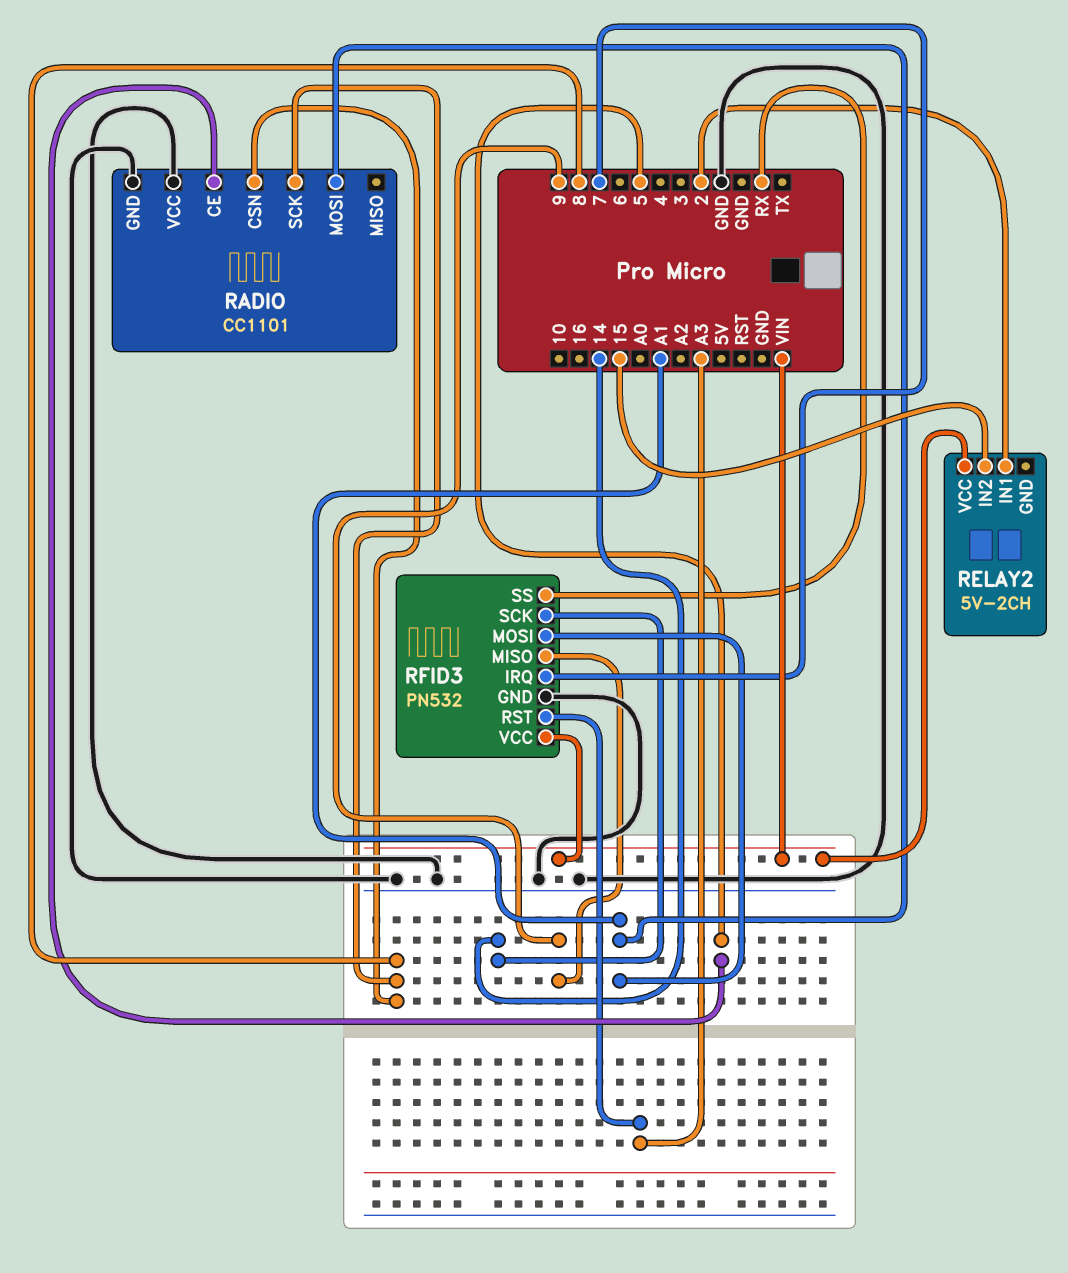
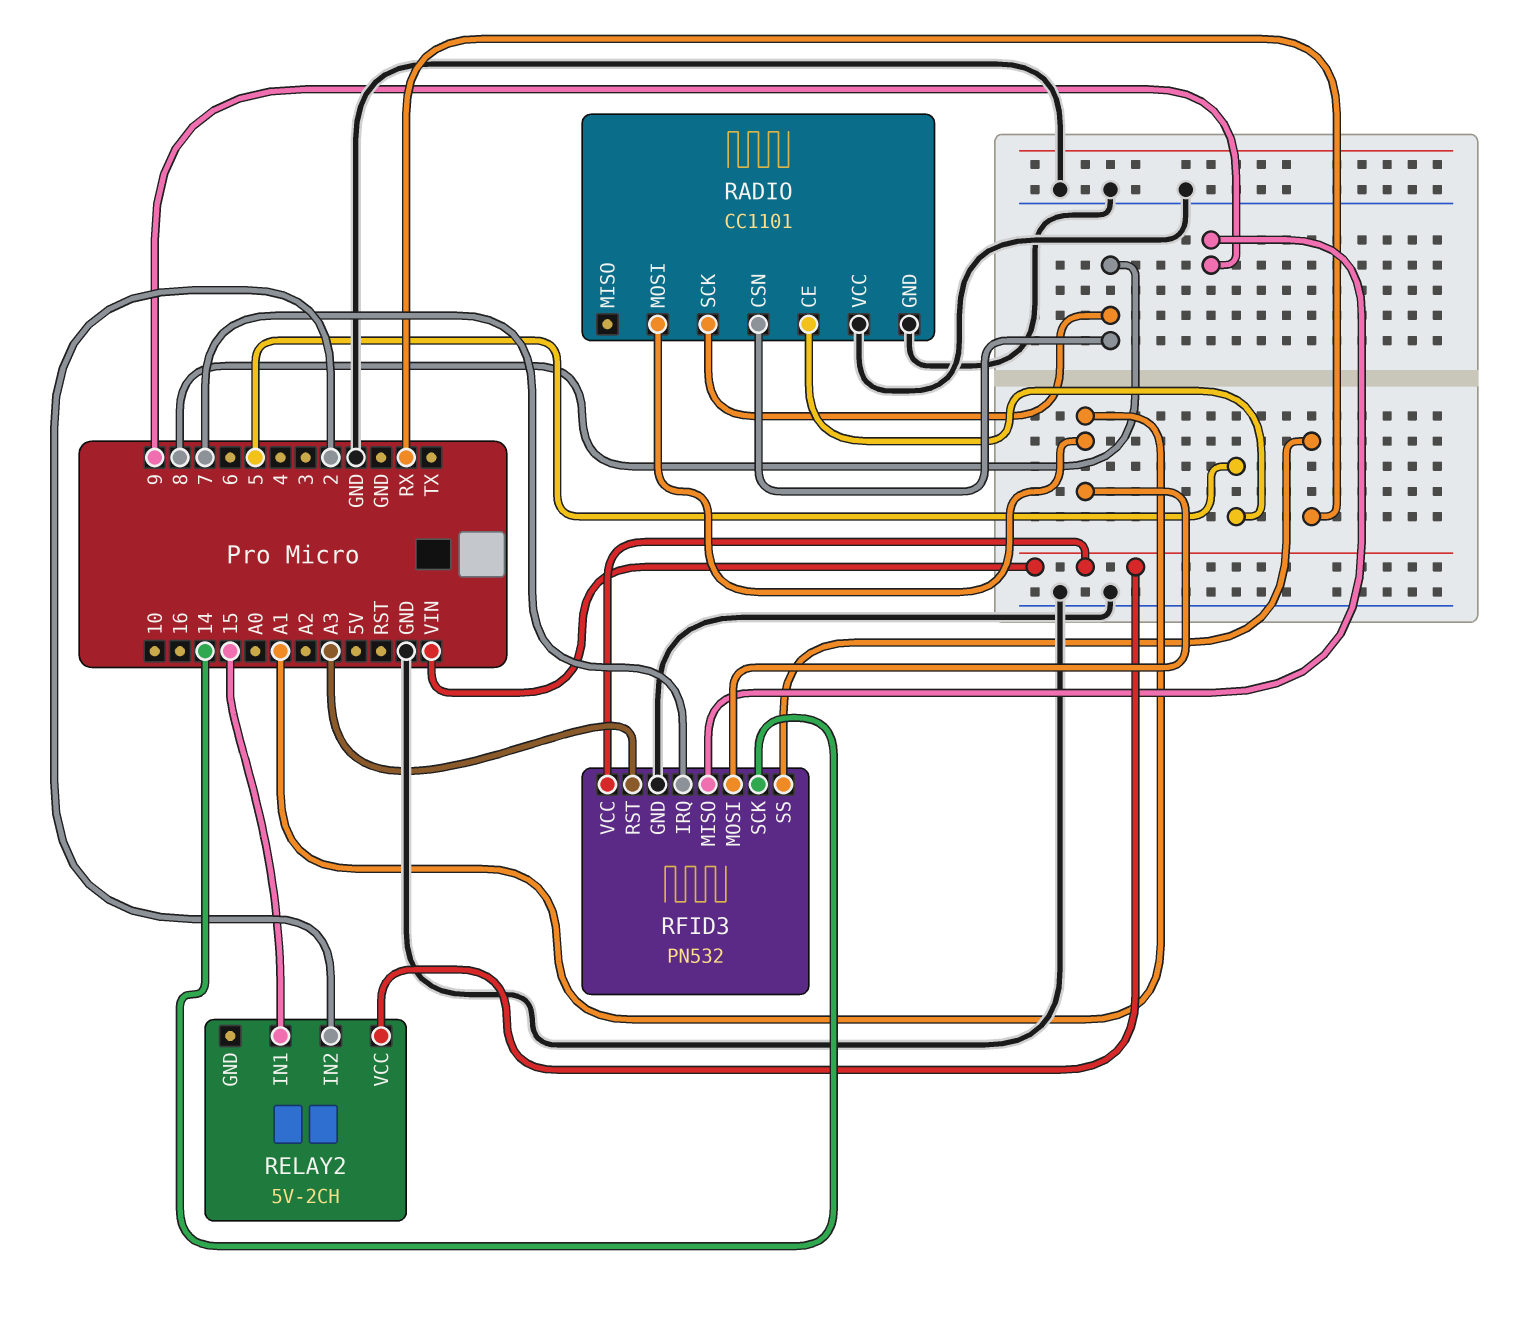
RELAY2 pin IN1: 2 -> 15
RELAY2 pin IN2: 15 -> 2

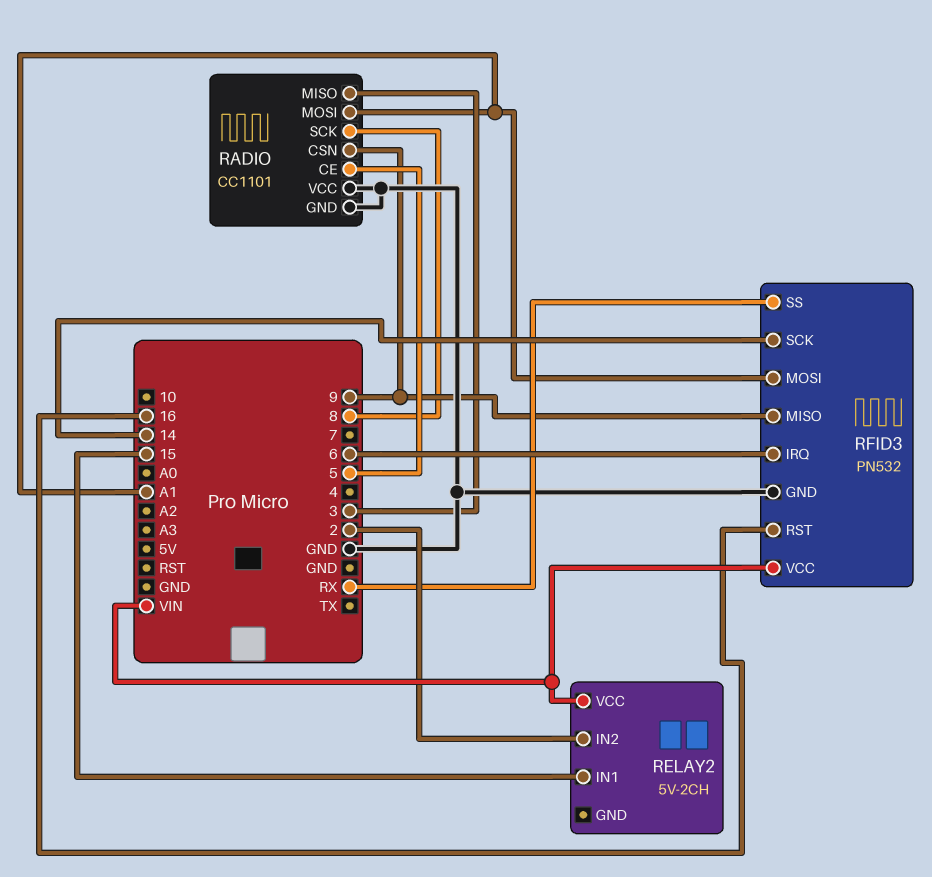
RADIO pin CSN: 8 -> 9
RADIO pin MISO: none -> 3
RFID3 pin IRQ: 7 -> 6
RFID3 pin RST: A3 -> 16

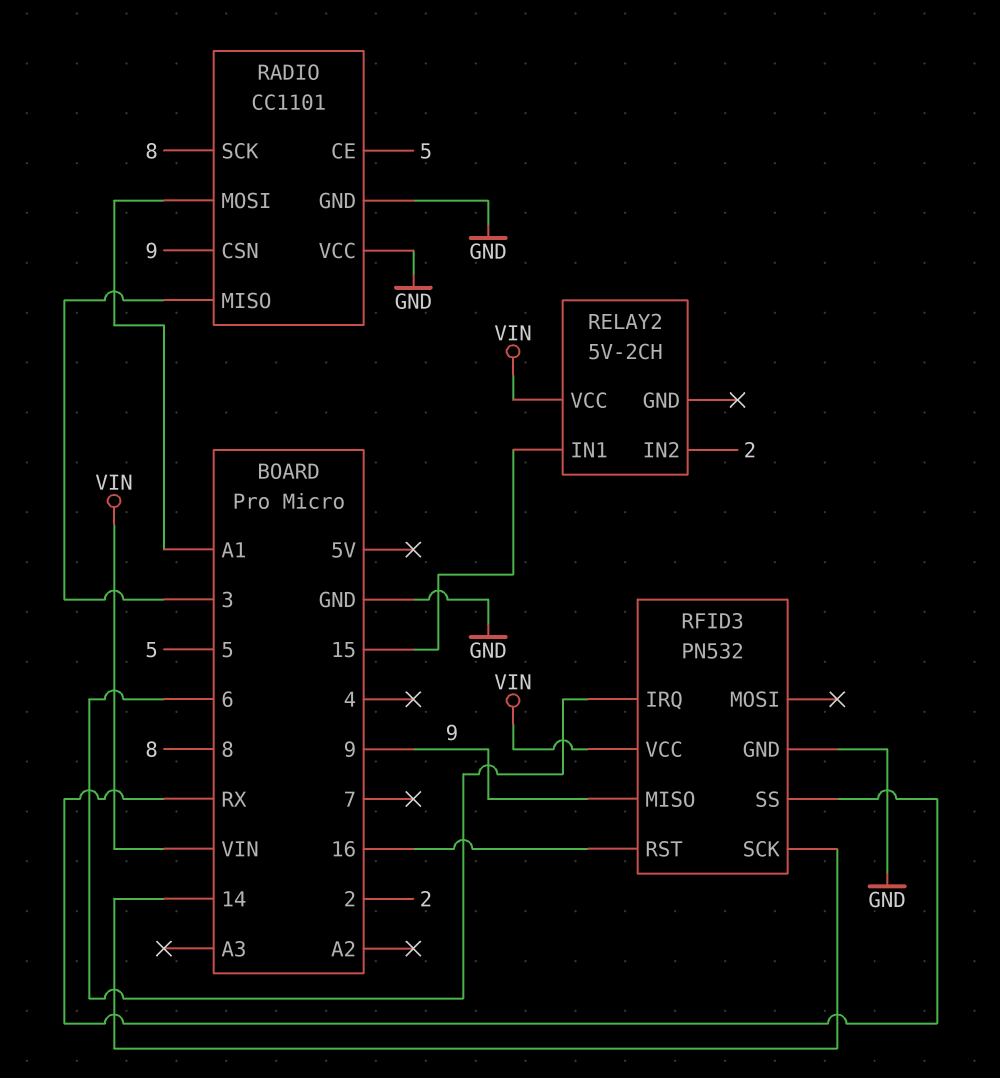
RFID3 pin MOSI: A1 -> none

